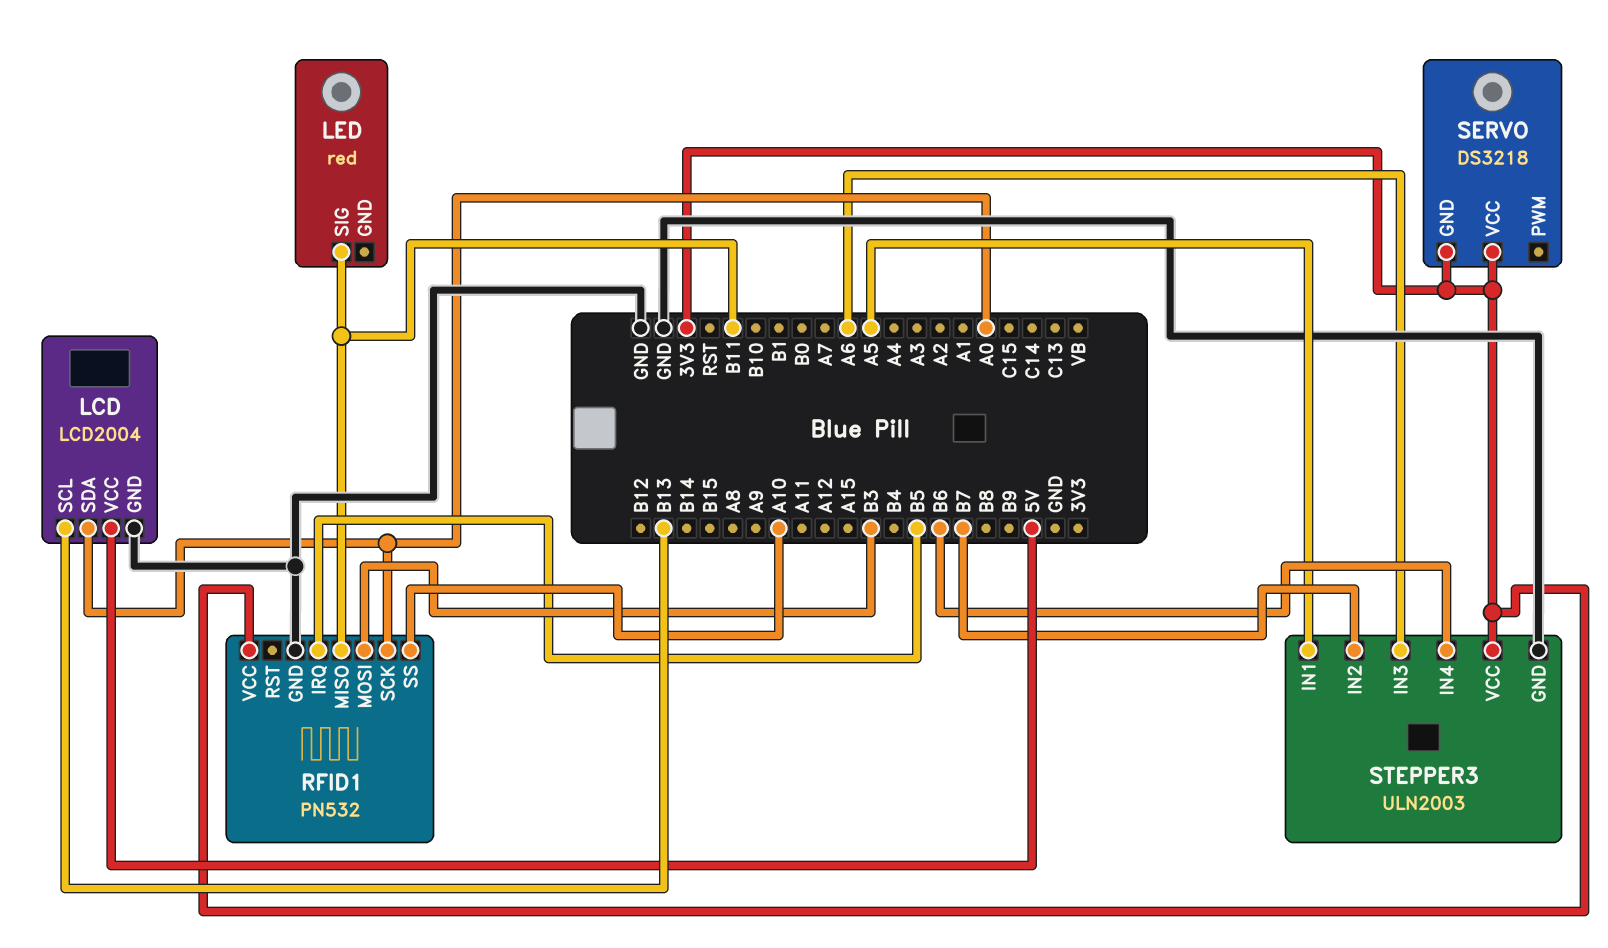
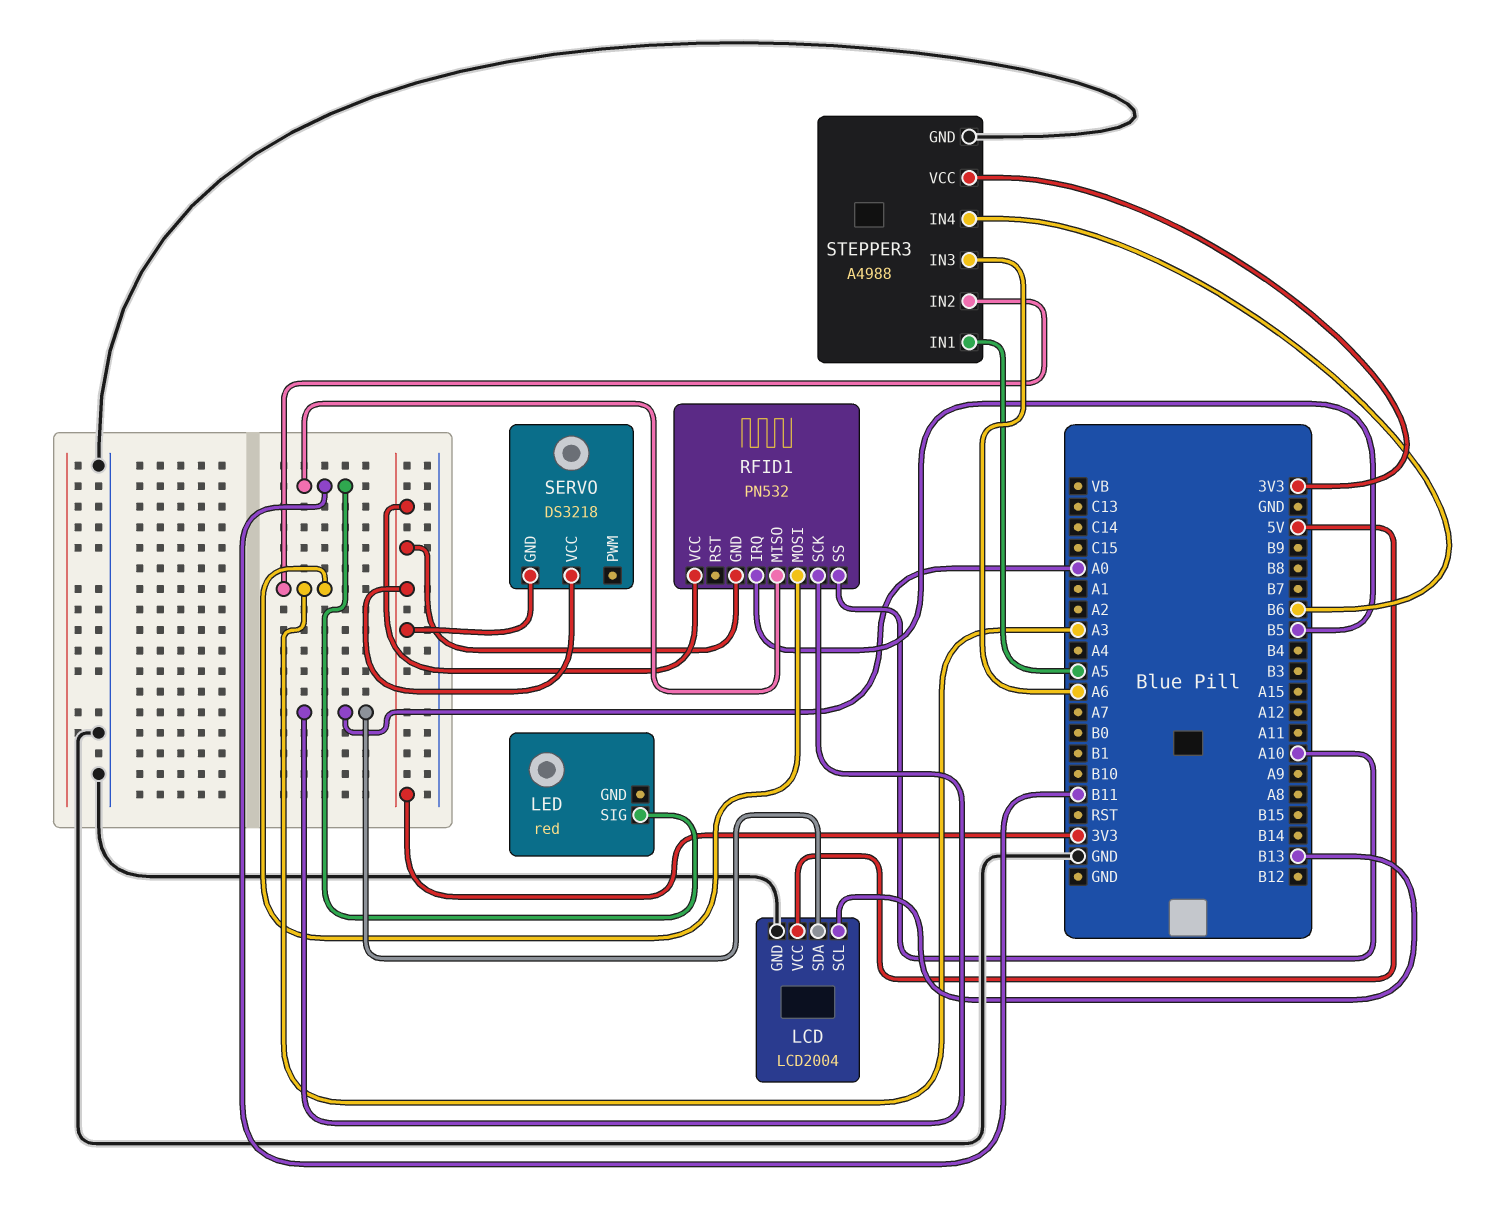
RFID1 pin GND: GND -> 3V3
RFID1 pin MOSI: B3 -> A3
STEPPER3: ULN2003 -> A4988
STEPPER3 pin IN2: B7 -> A3

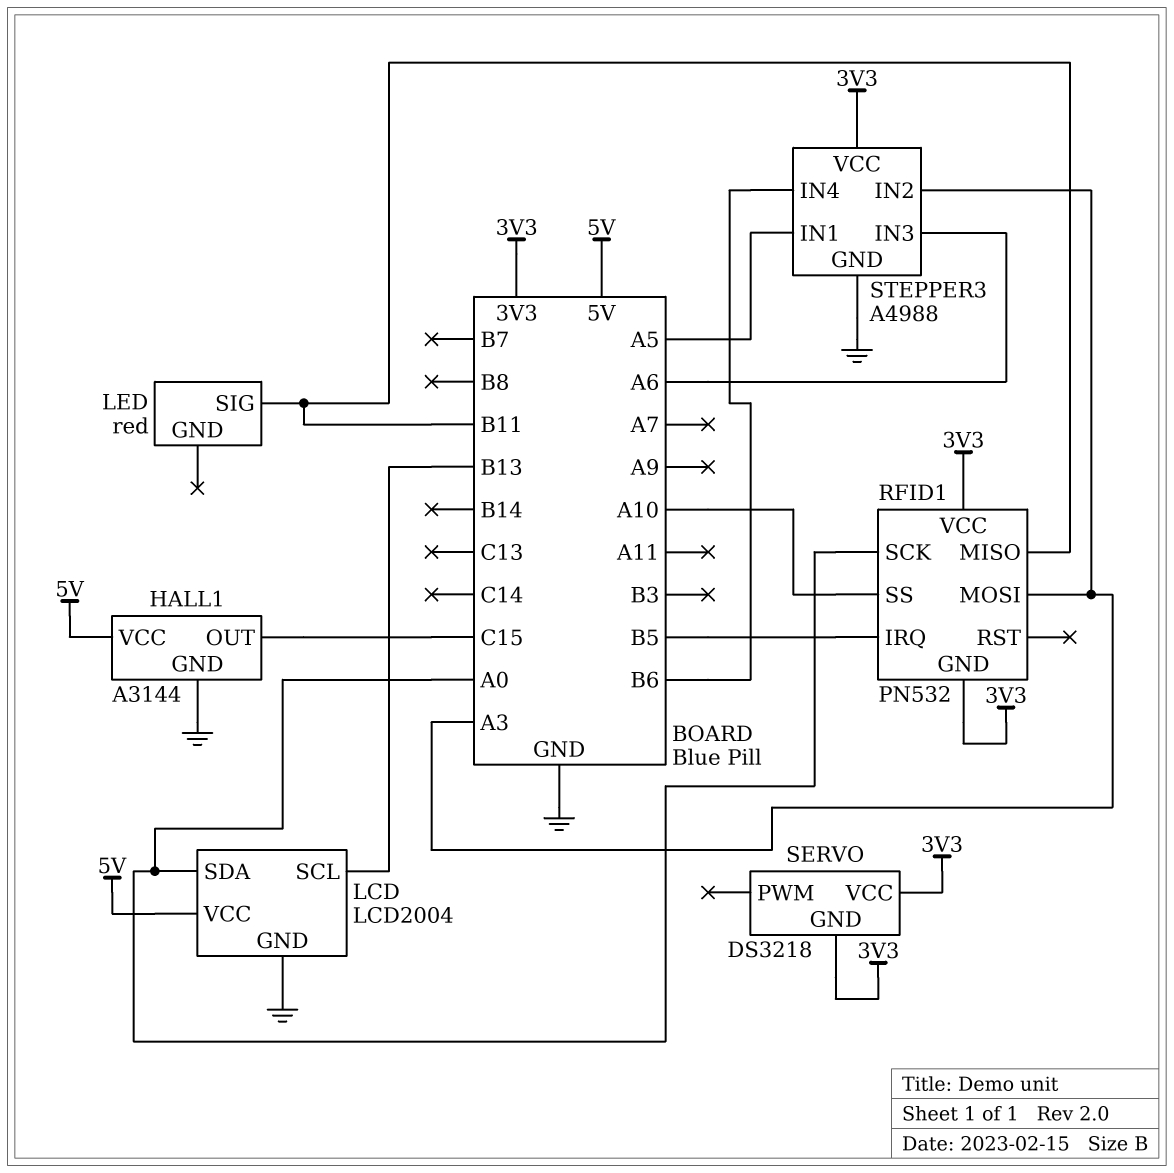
HALL1: none -> A3144
HALL1 pin GND: none -> GND
HALL1 pin OUT: none -> C15
HALL1 pin VCC: none -> 5V

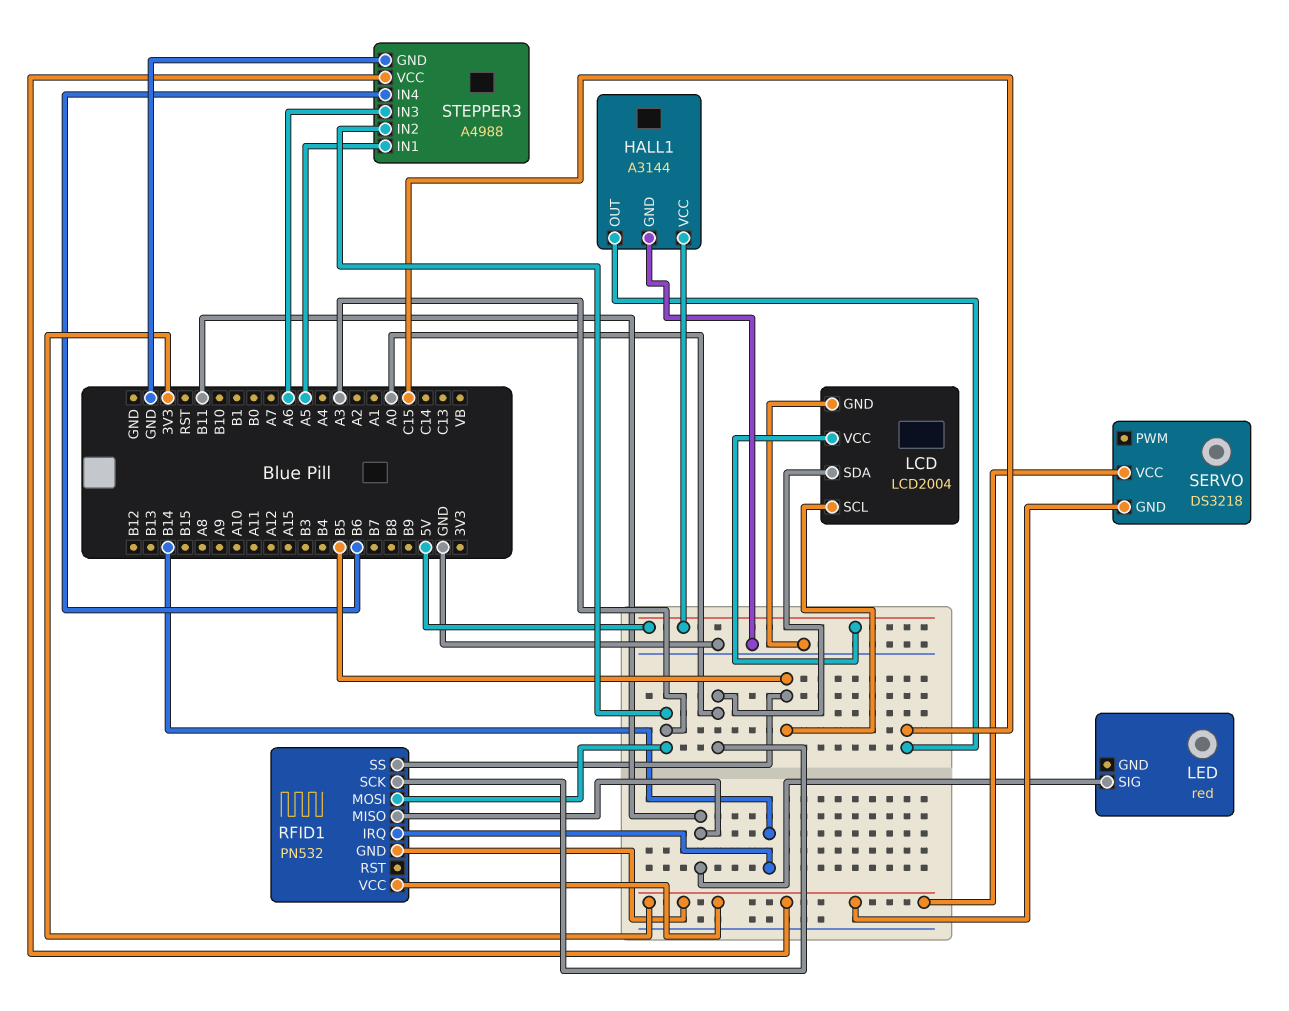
LCD pin SCL: B13 -> B5
RFID1 pin IRQ: B5 -> B14
RFID1 pin SS: A10 -> B5

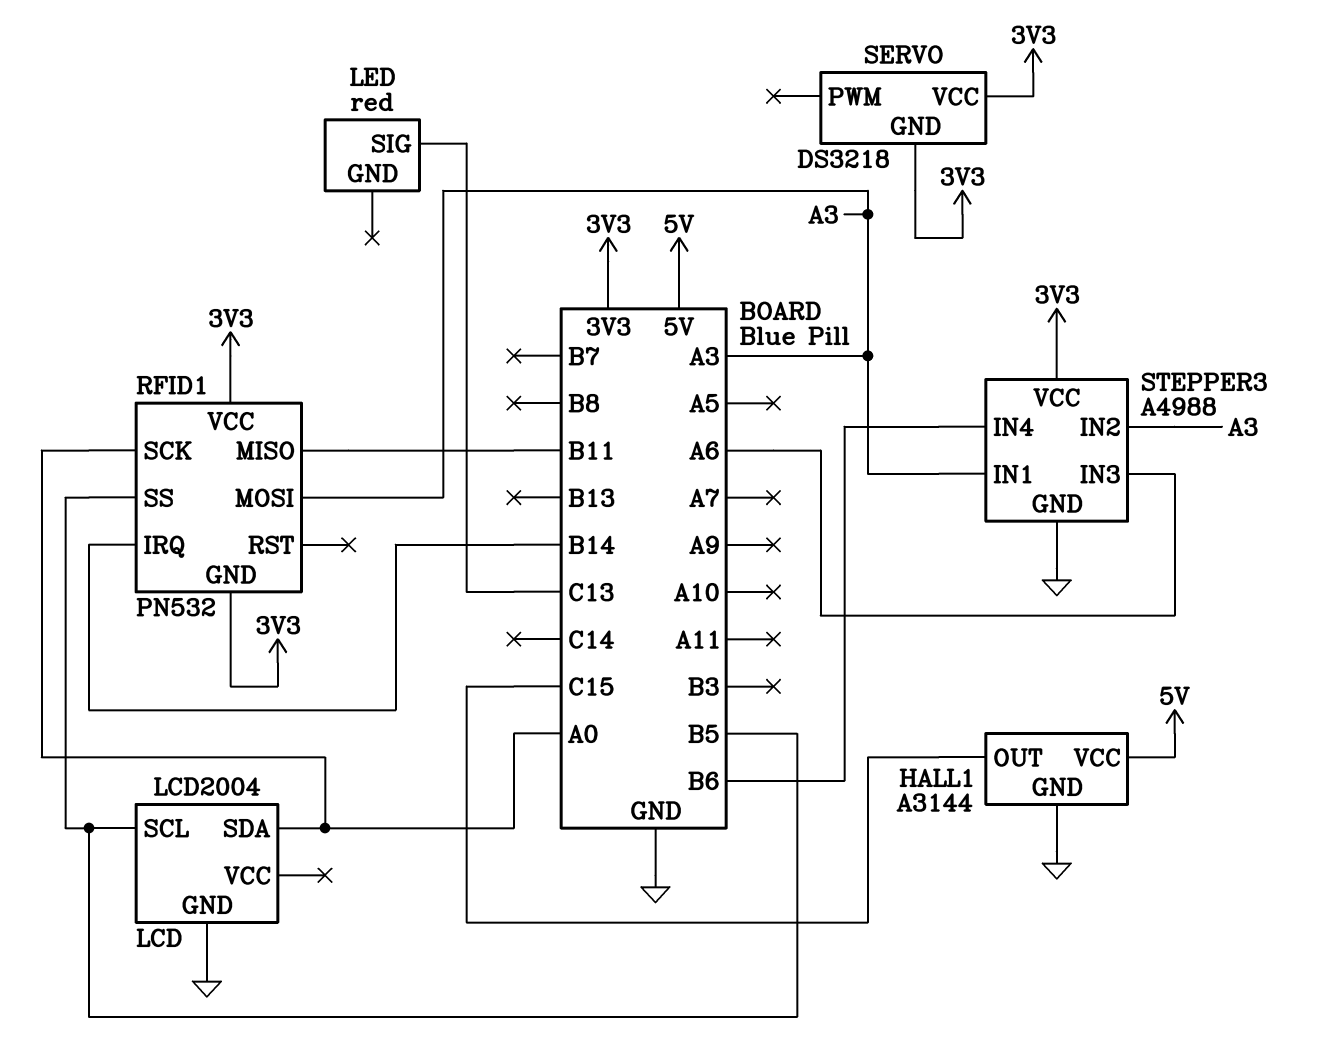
LCD pin VCC: 5V -> none
LED pin SIG: B11 -> C13
STEPPER3 pin IN1: A5 -> A3

